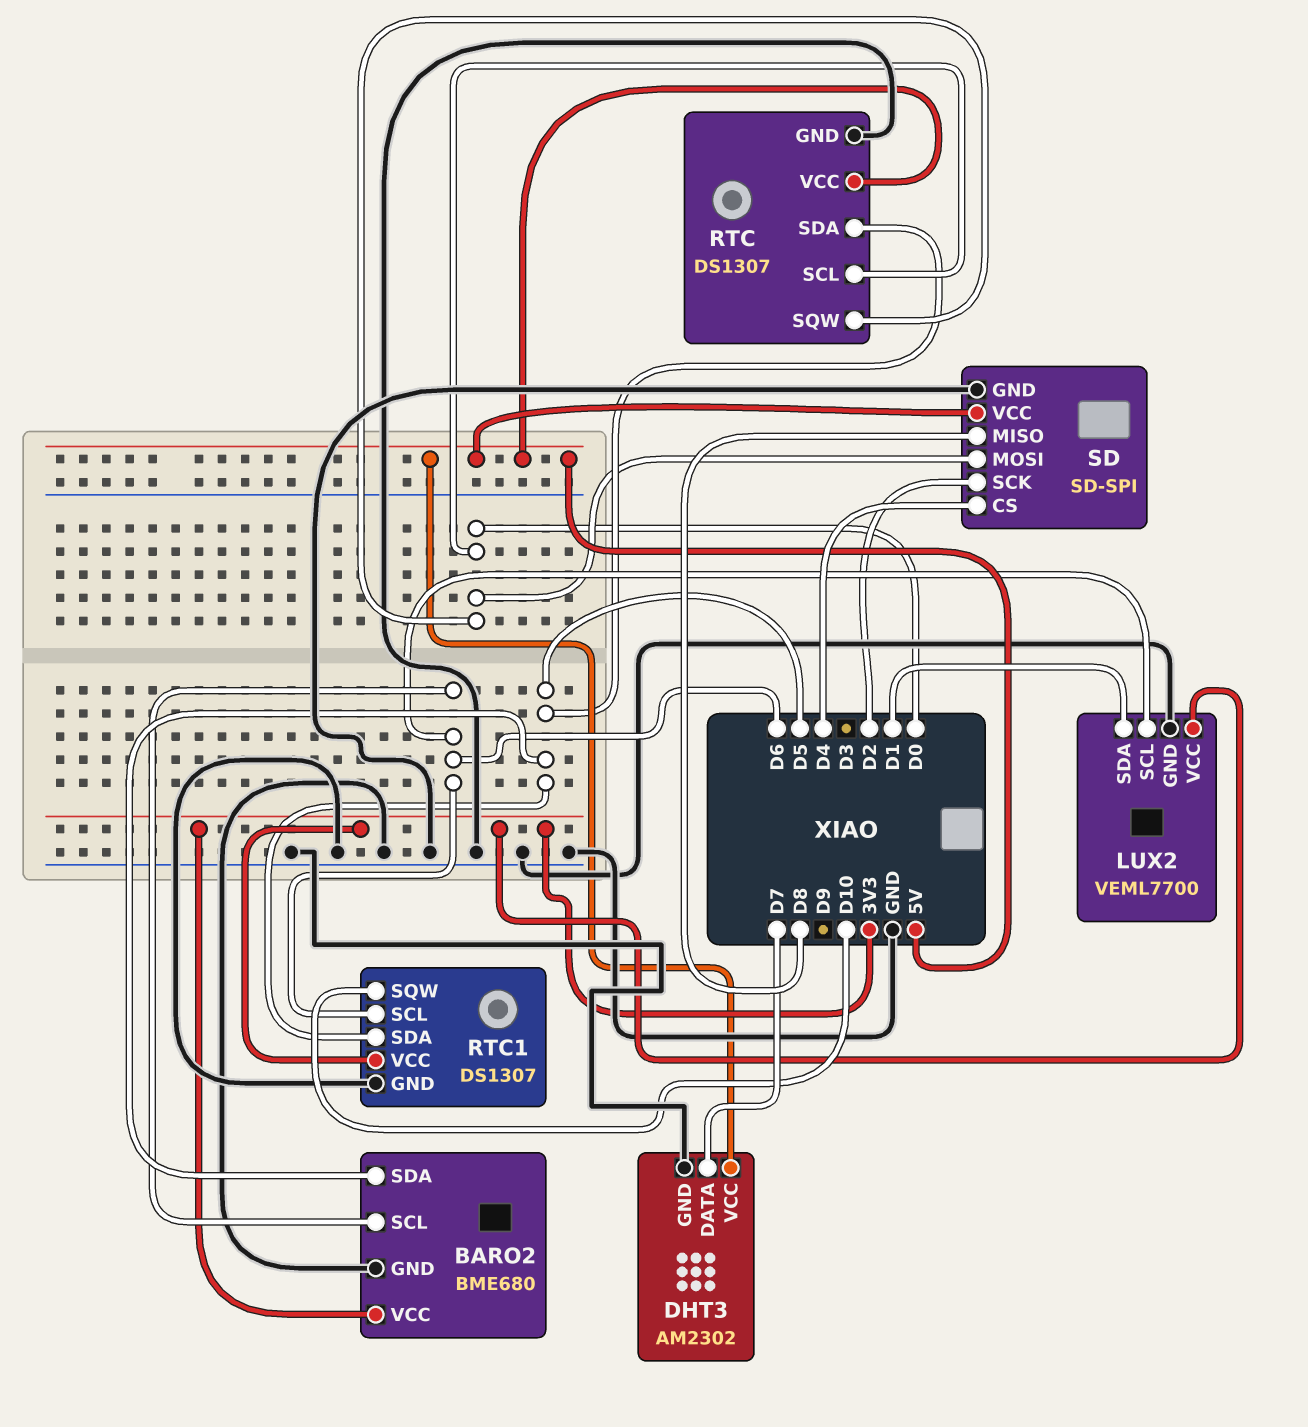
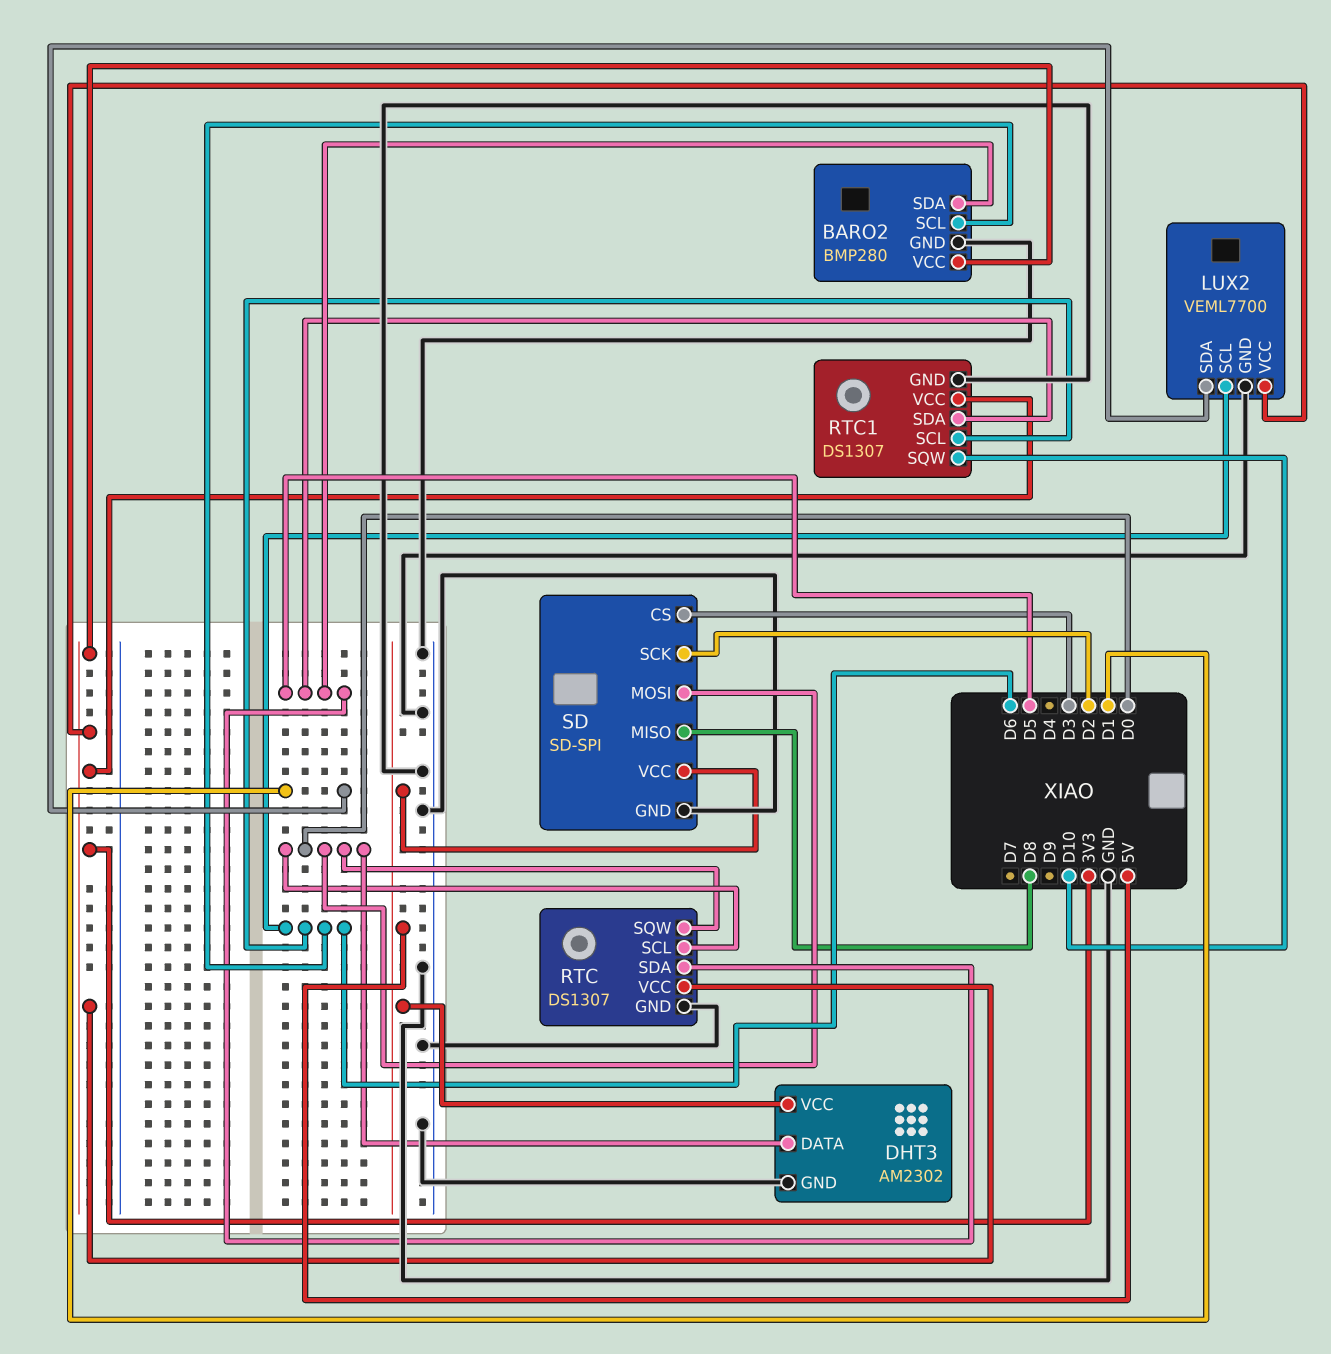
BARO2: BME680 -> BMP280
DHT3 pin DATA: D7 -> D0
RTC pin VCC: 5V -> 3V3
SD pin CS: D4 -> D3

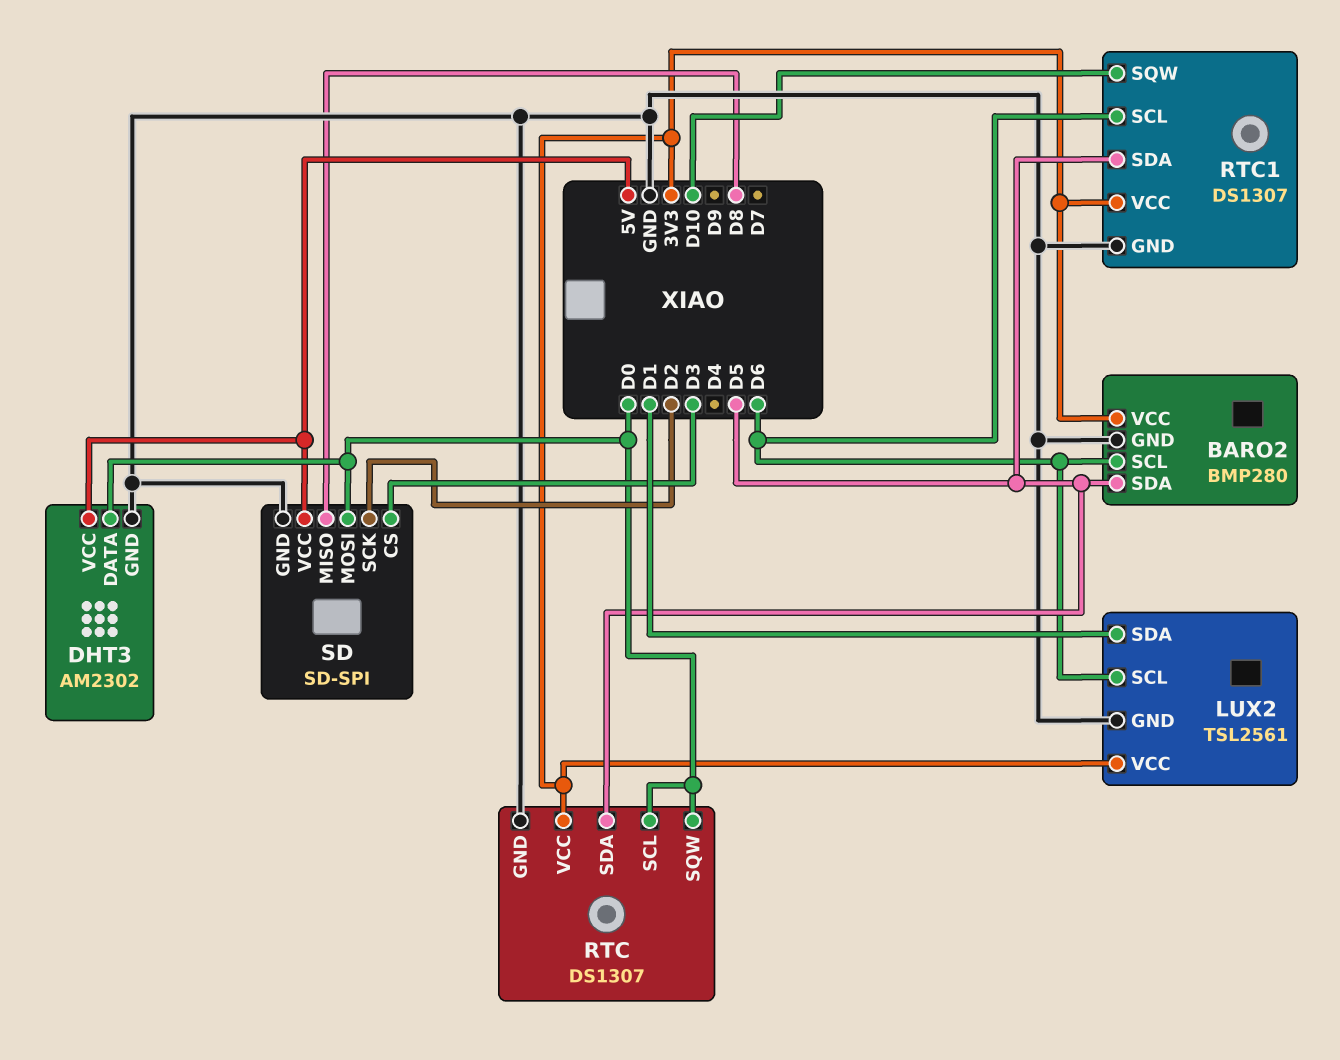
LUX2: VEML7700 -> TSL2561

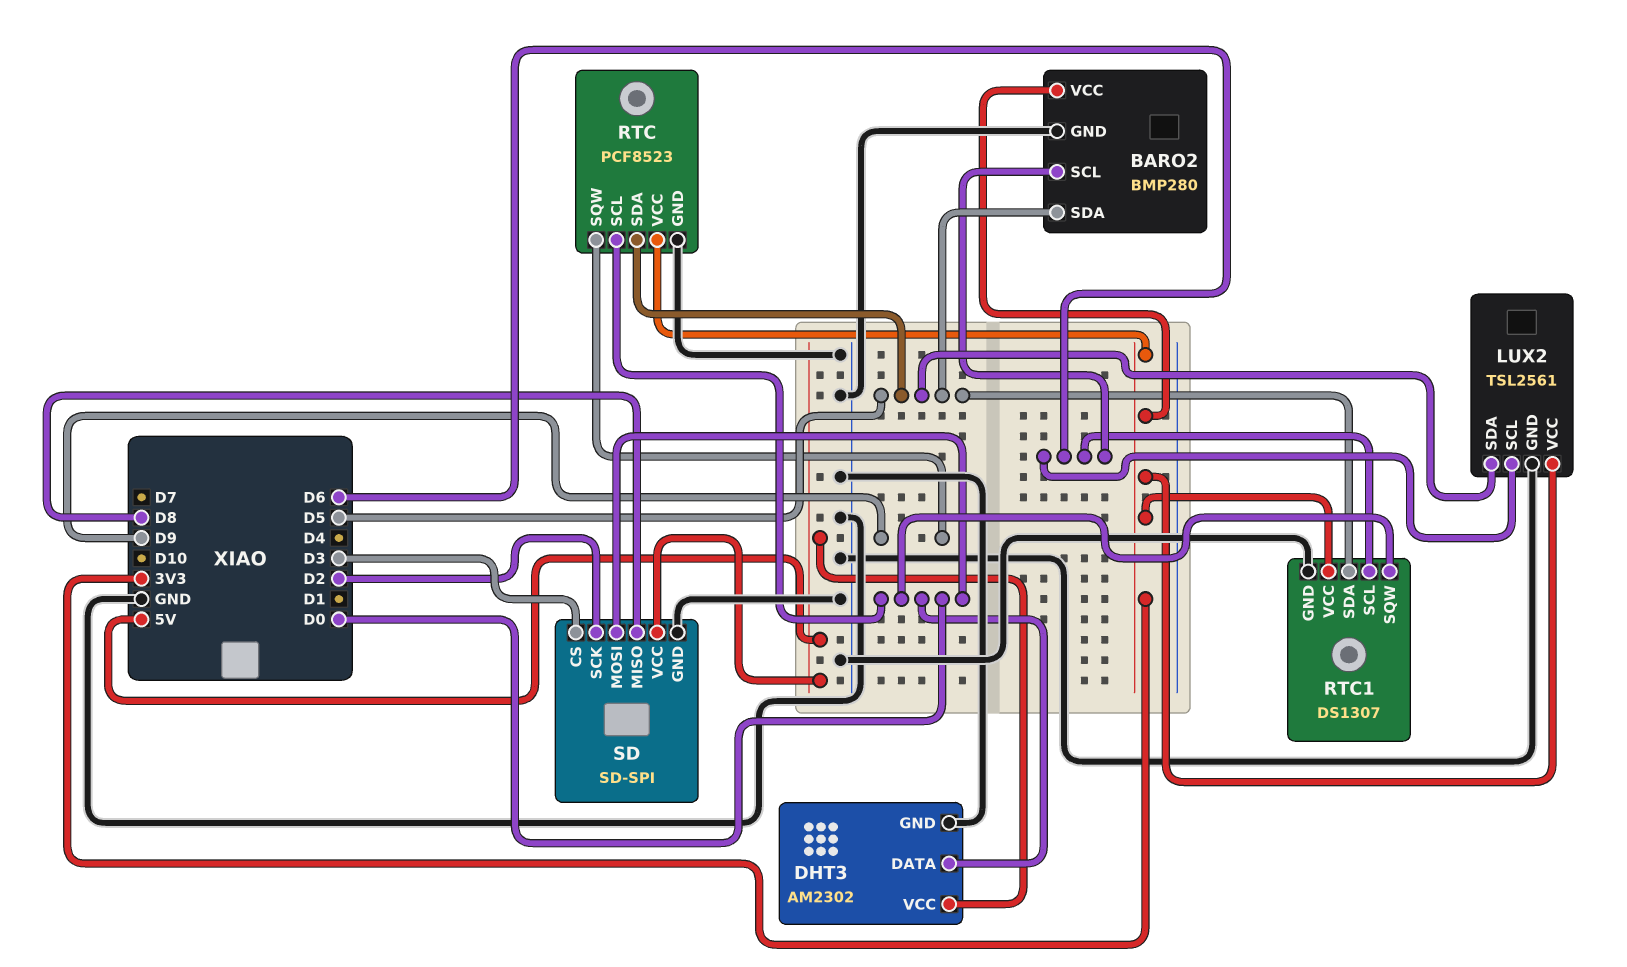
LUX2 pin SDA: D1 -> D5
RTC: DS1307 -> PCF8523
RTC pin SQW: D0 -> D9
RTC1 pin SQW: D10 -> D0

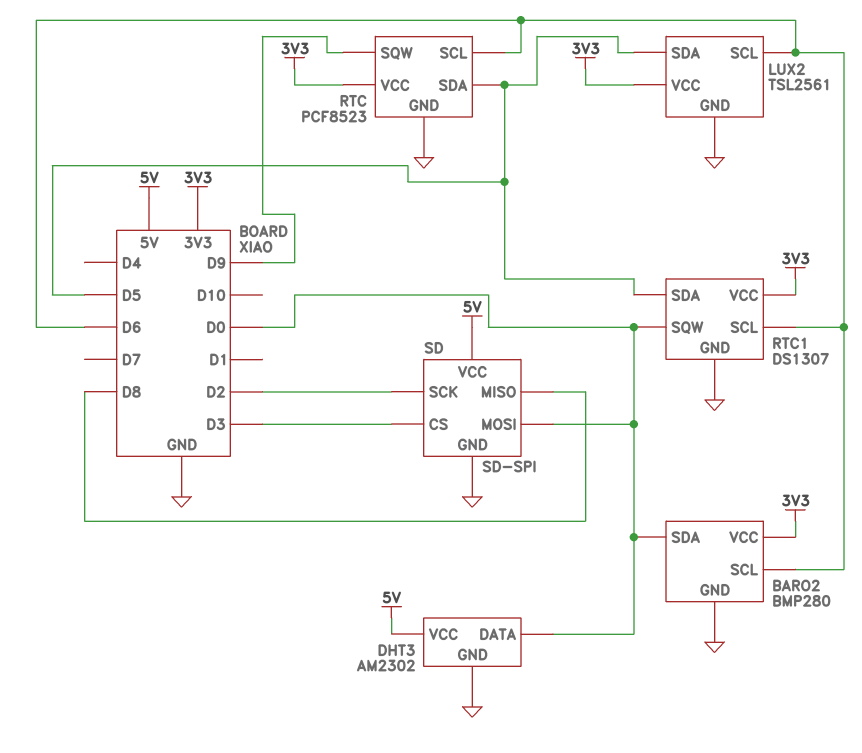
BARO2 pin SDA: D5 -> D0
RTC pin SCL: D0 -> D6

